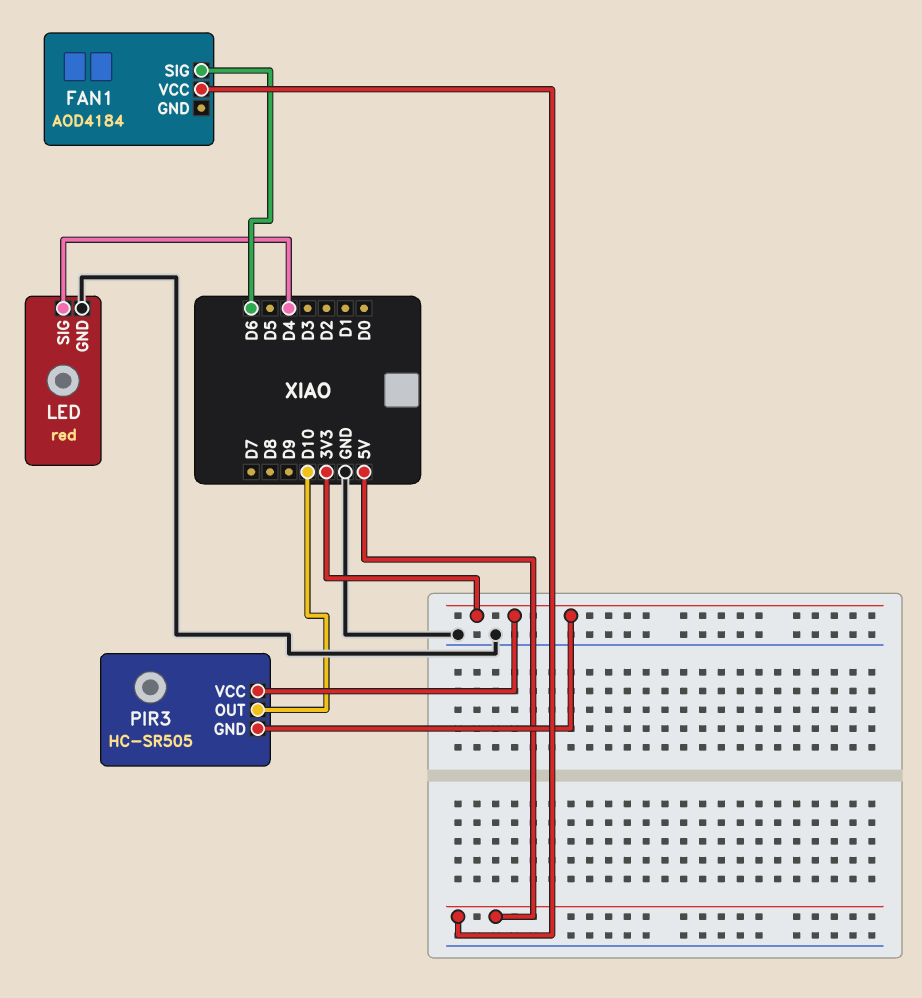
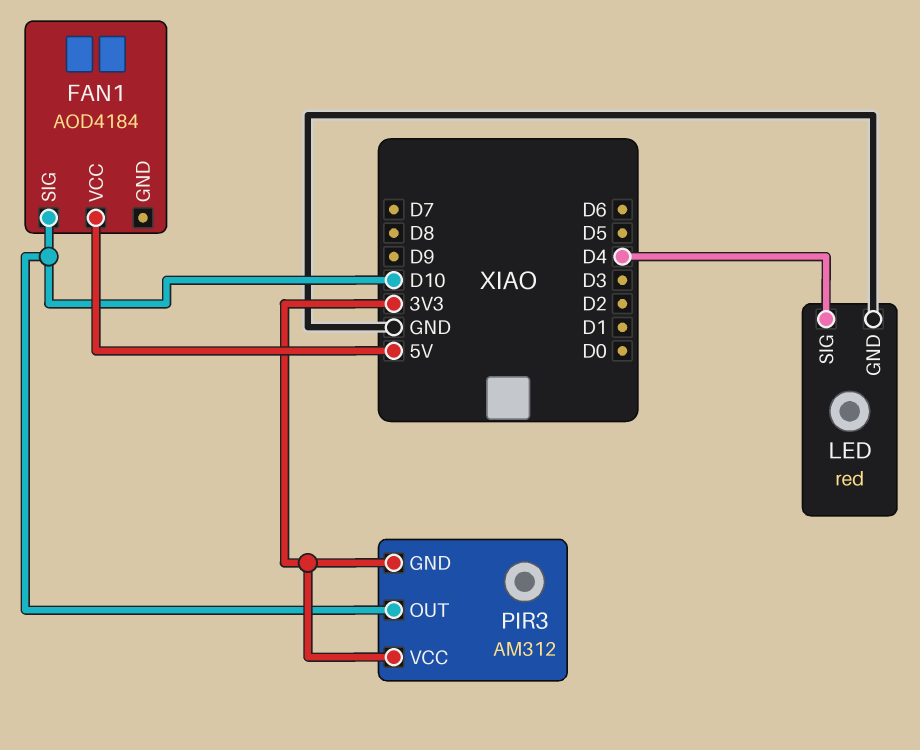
FAN1 pin SIG: D6 -> D10
PIR3: HC-SR505 -> AM312

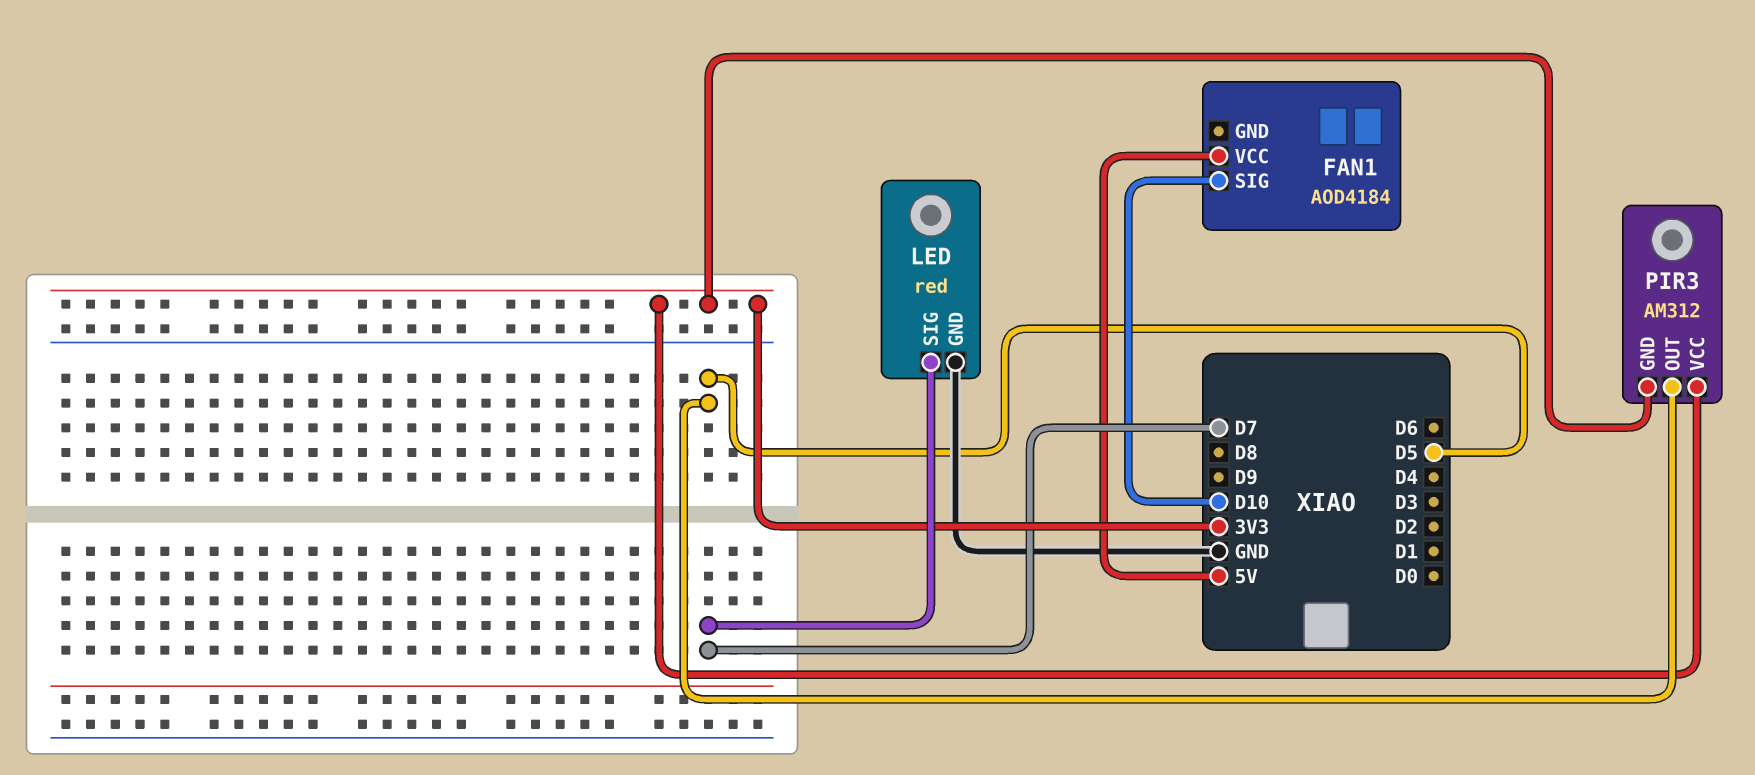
LED pin SIG: D4 -> D7
PIR3 pin OUT: D10 -> D5

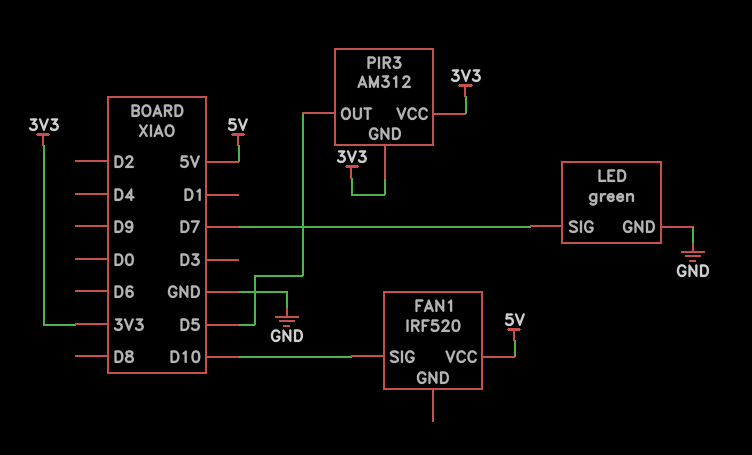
FAN1: AOD4184 -> IRF520
LED: red -> green

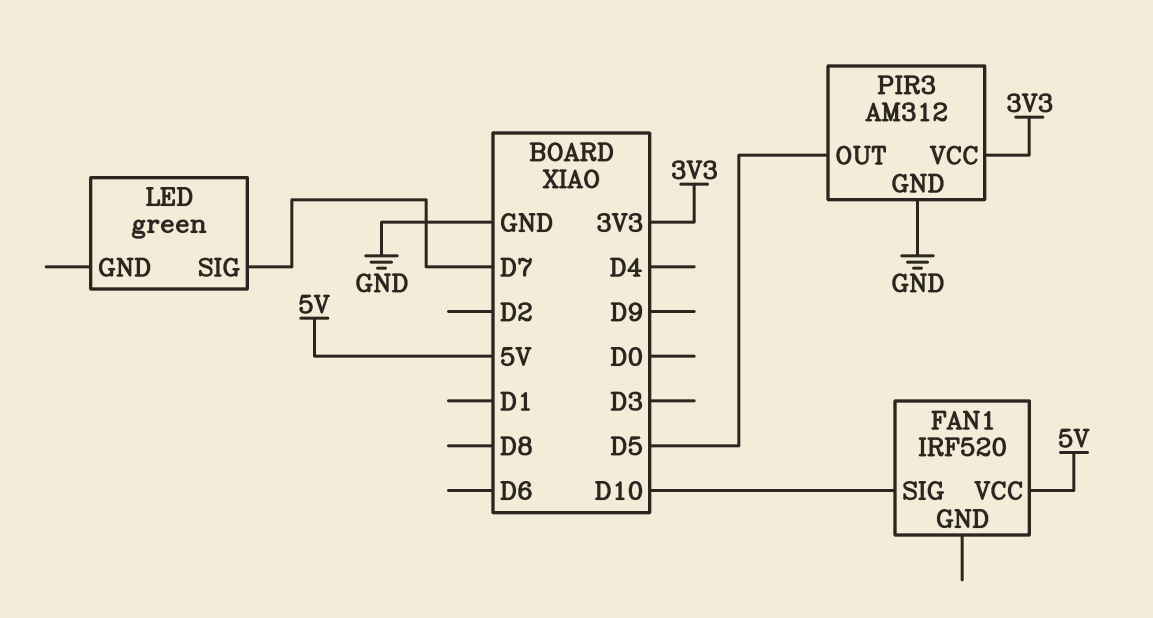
LED pin GND: GND -> none
PIR3 pin GND: 3V3 -> GND

